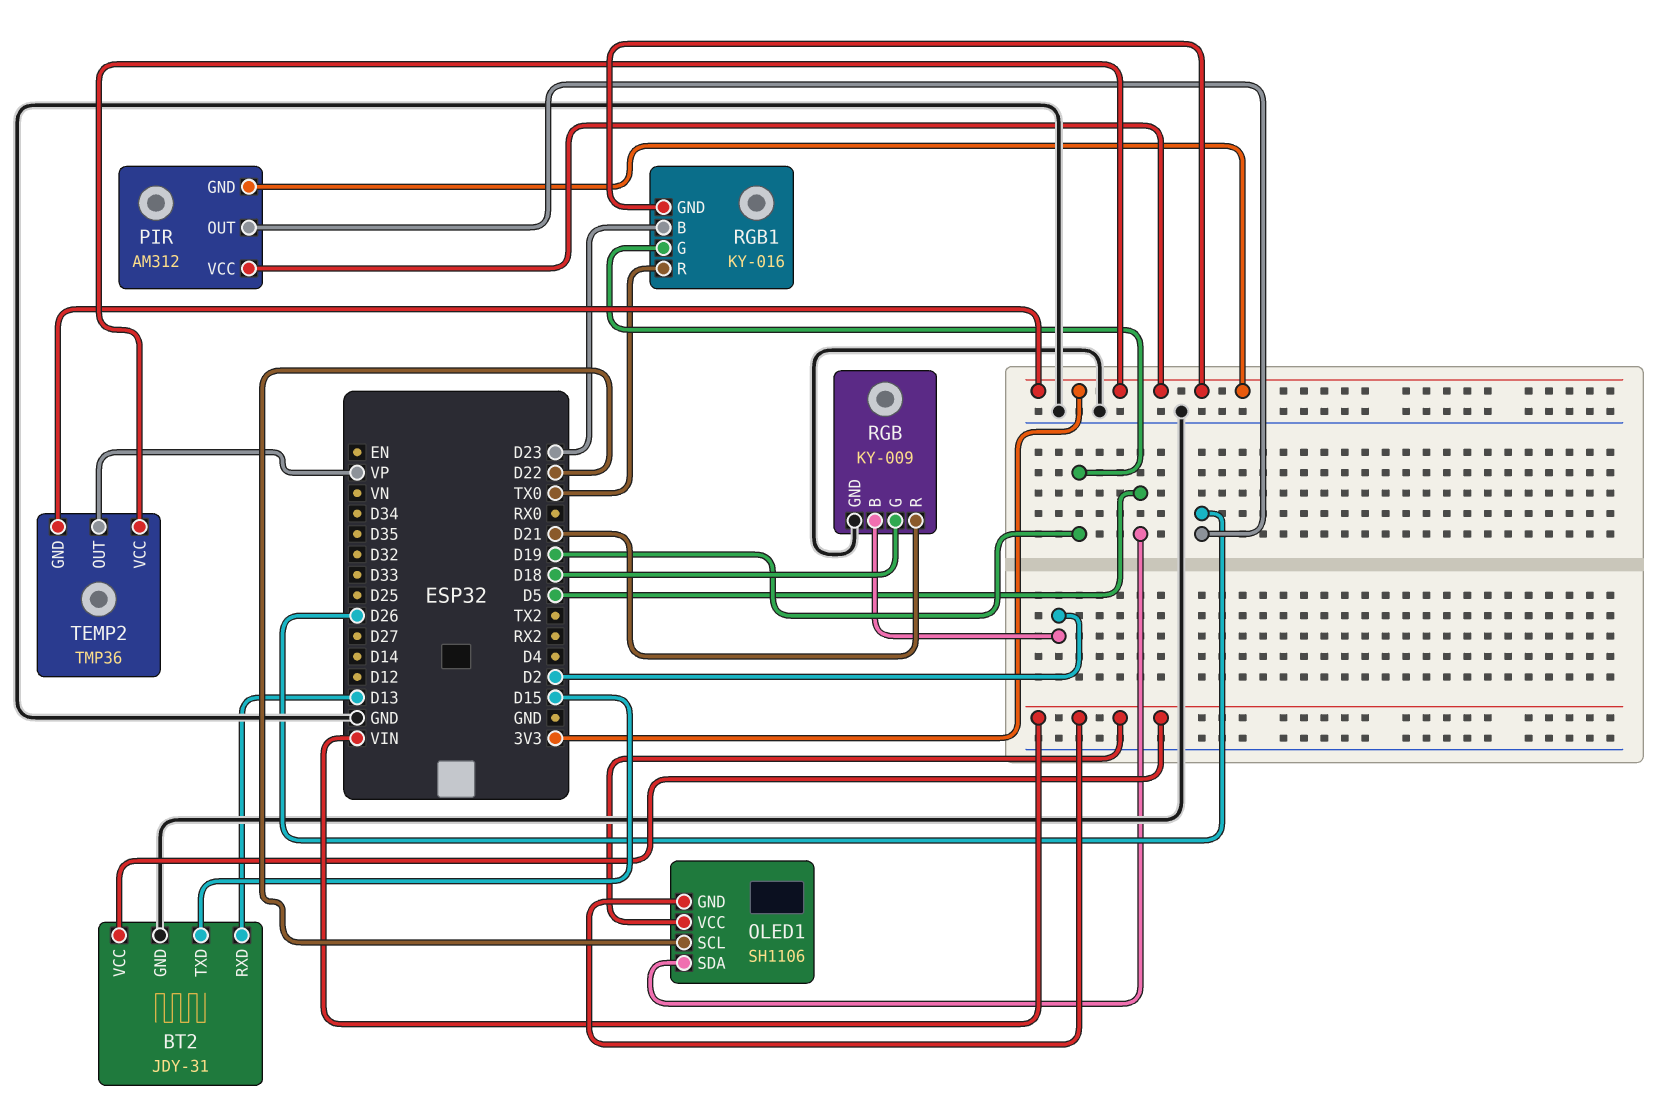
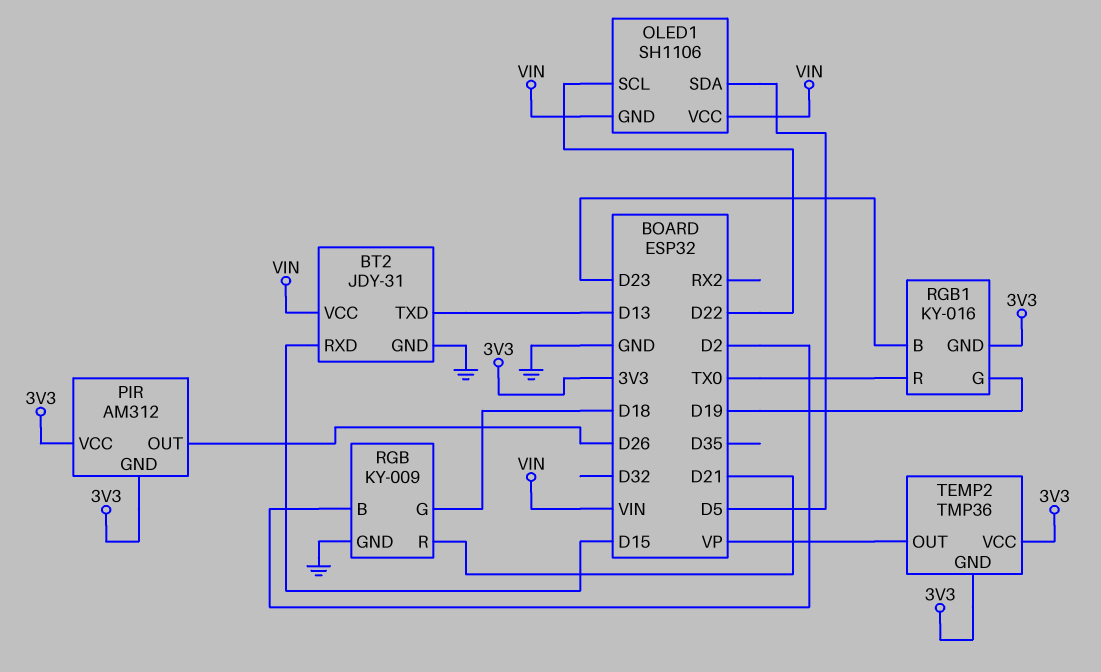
BT2 pin RXD: D13 -> D15
BT2 pin TXD: D15 -> D13

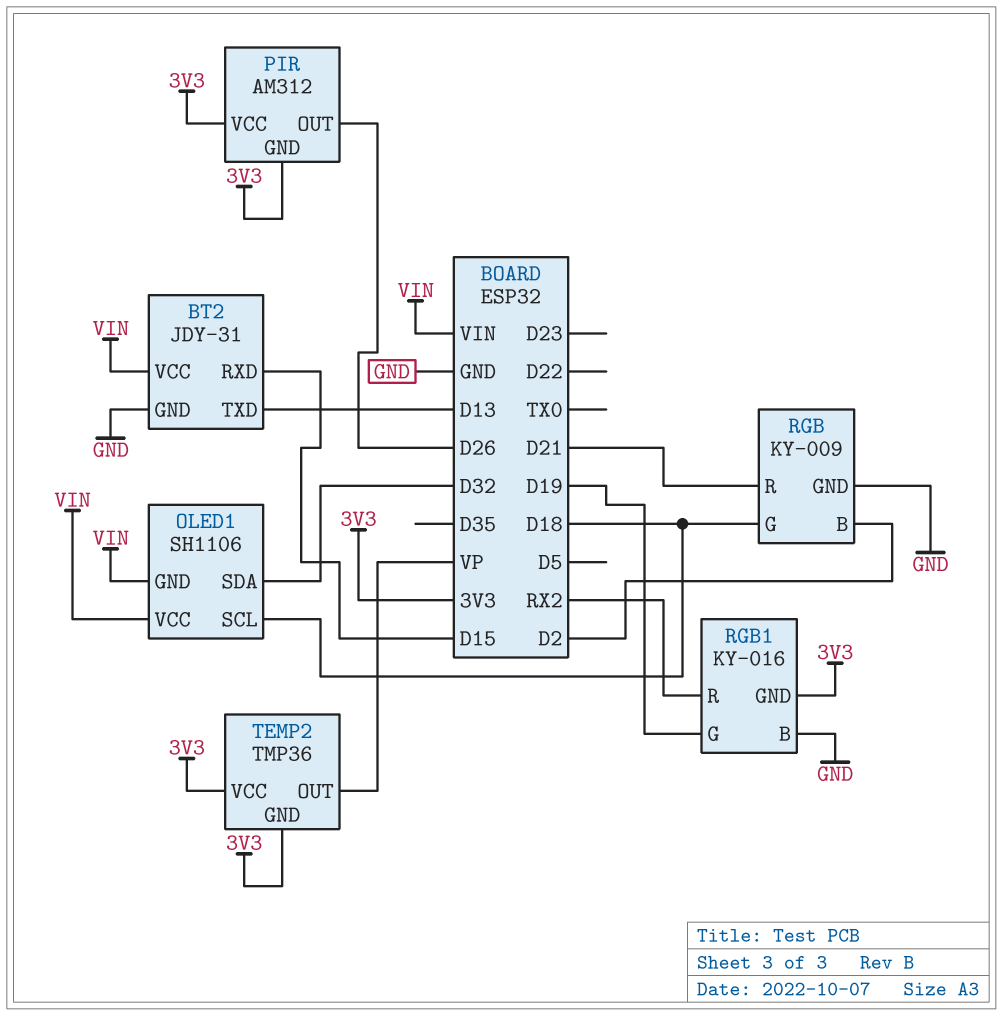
OLED1 pin SCL: D22 -> D18
OLED1 pin SDA: D5 -> D32
RGB1 pin B: D23 -> GND
RGB1 pin R: TX0 -> RX2

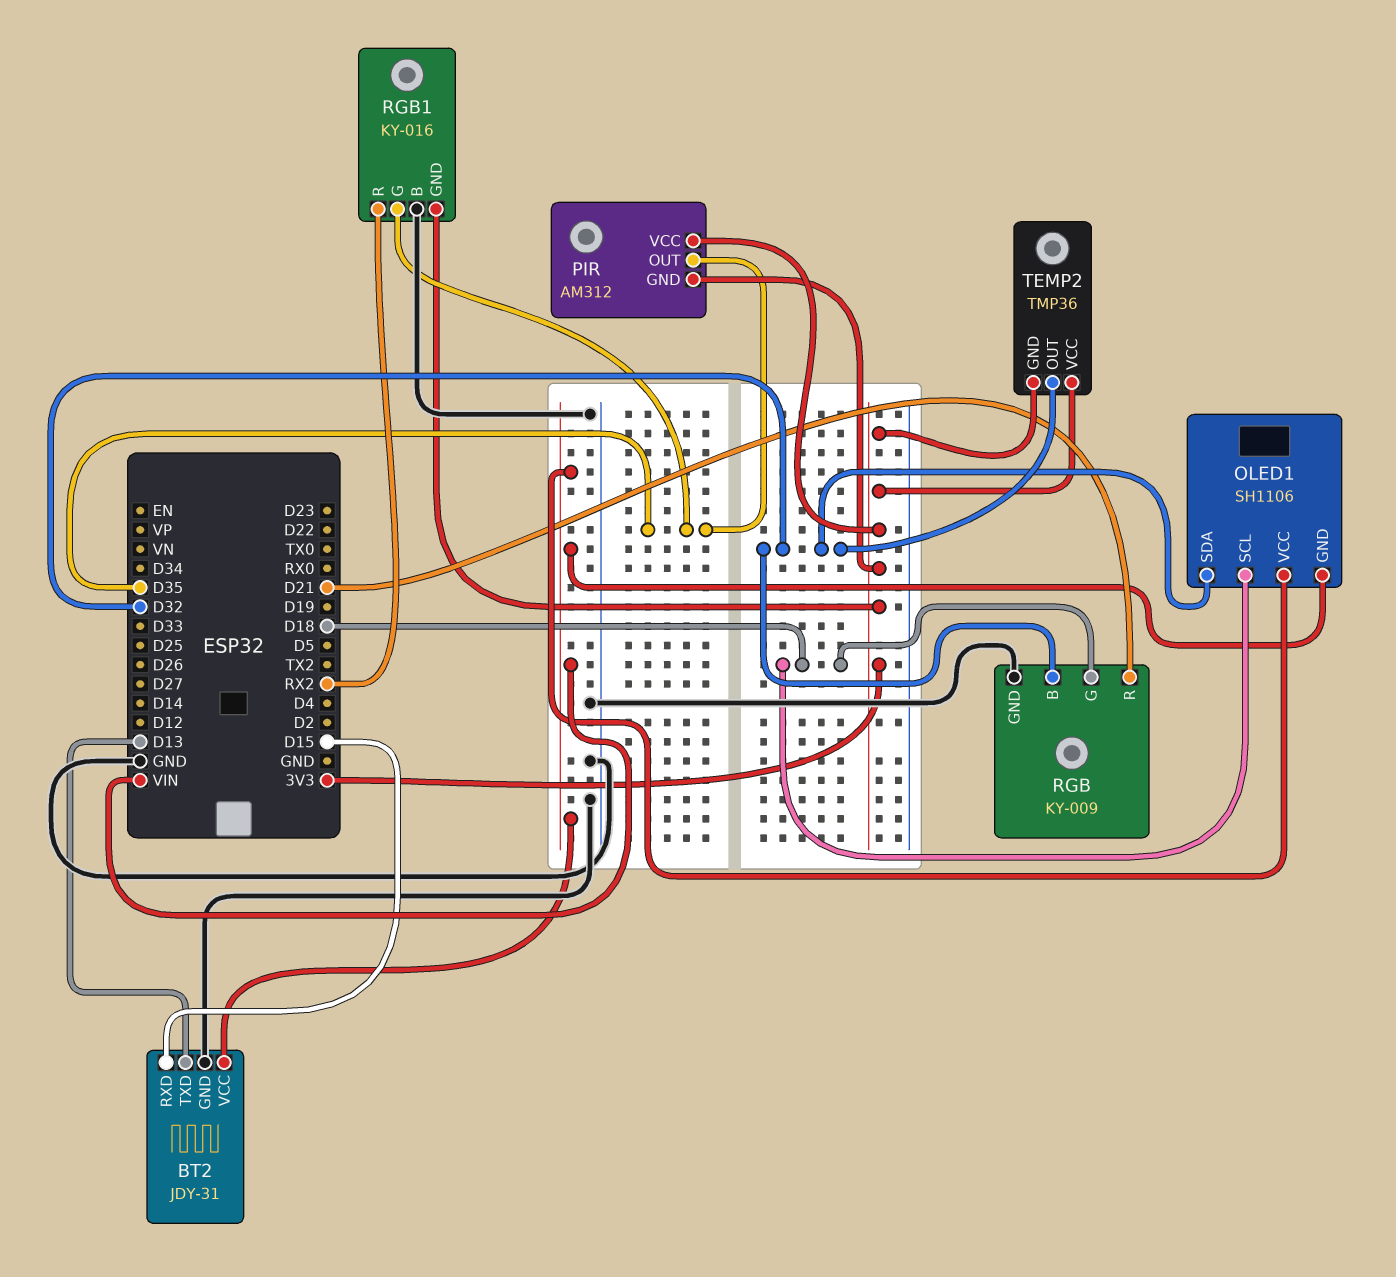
PIR pin OUT: D26 -> D35
RGB pin B: D2 -> D32
RGB1 pin G: D19 -> D35
TEMP2 pin OUT: VP -> D32

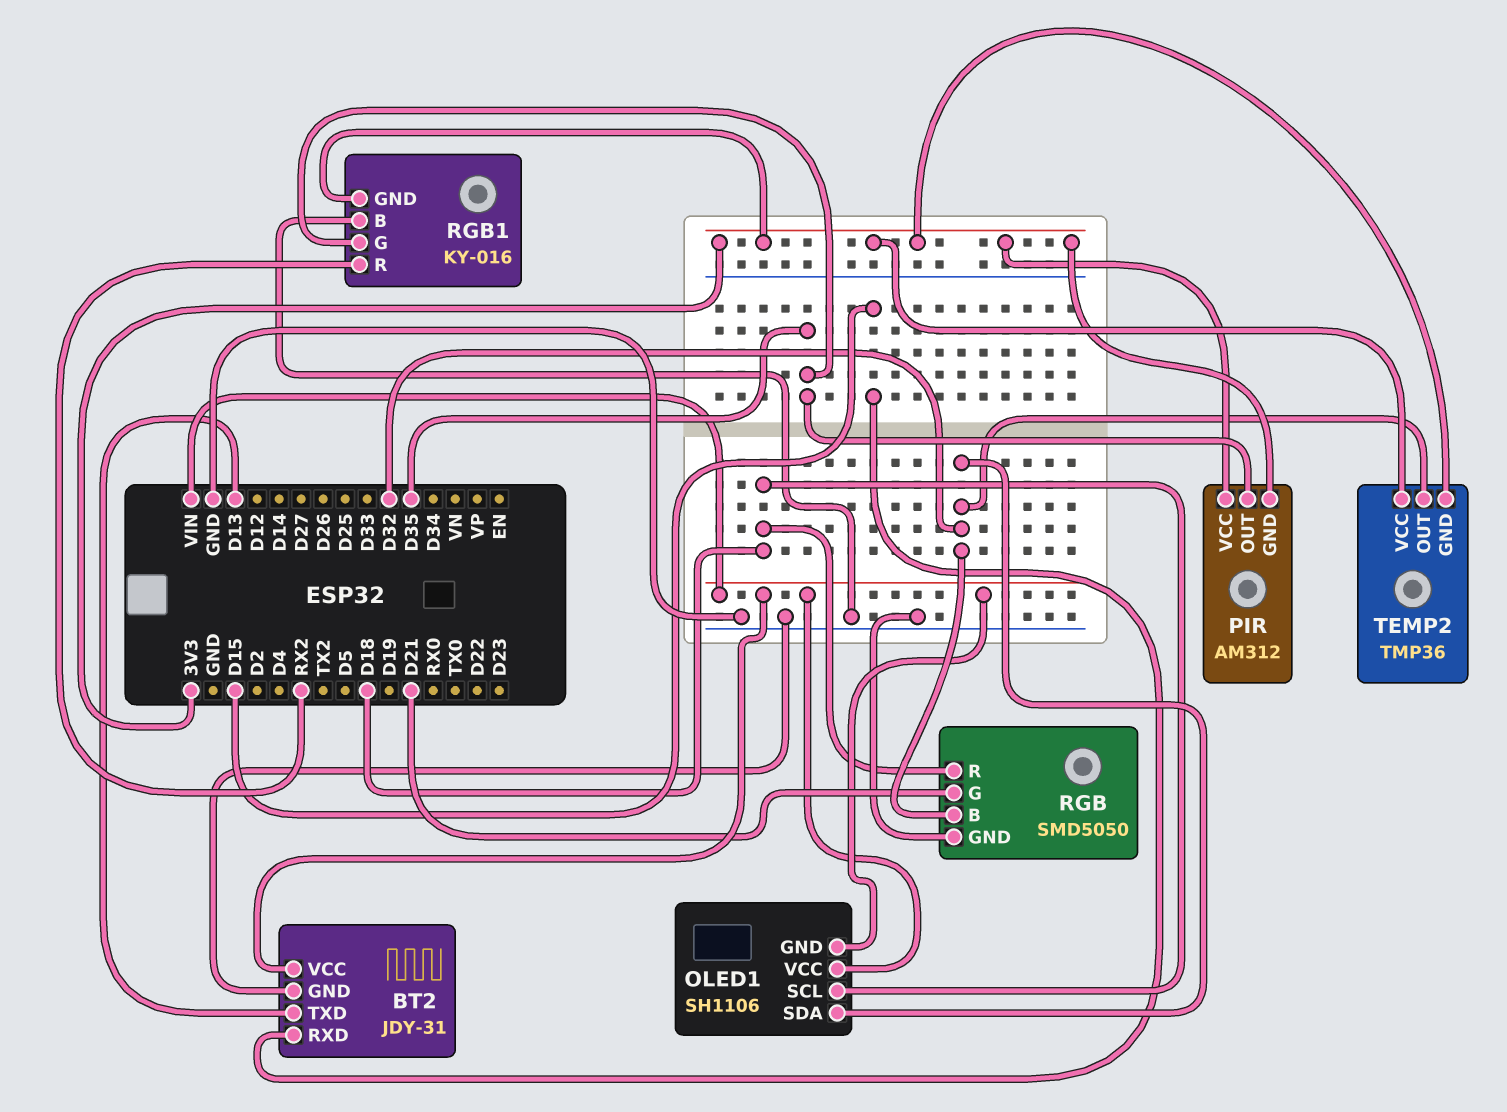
RGB: KY-009 -> SMD5050
RGB pin G: D18 -> D21
RGB pin R: D21 -> D18

